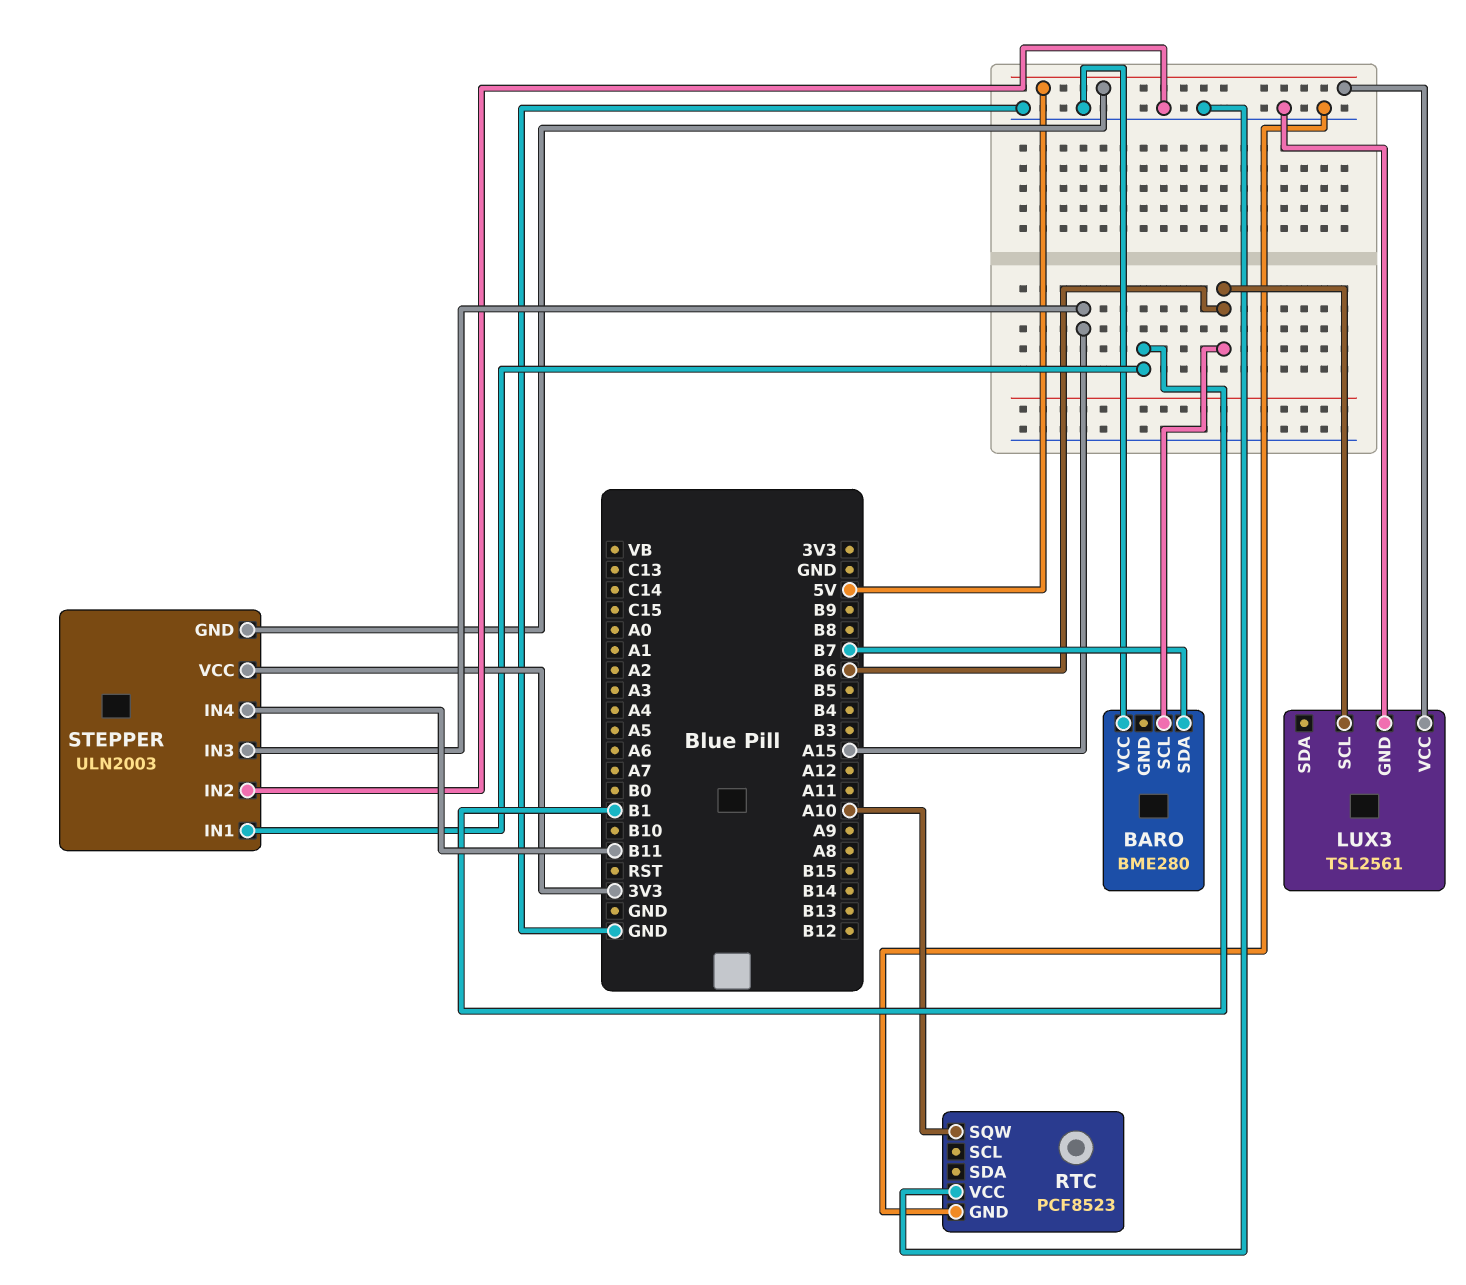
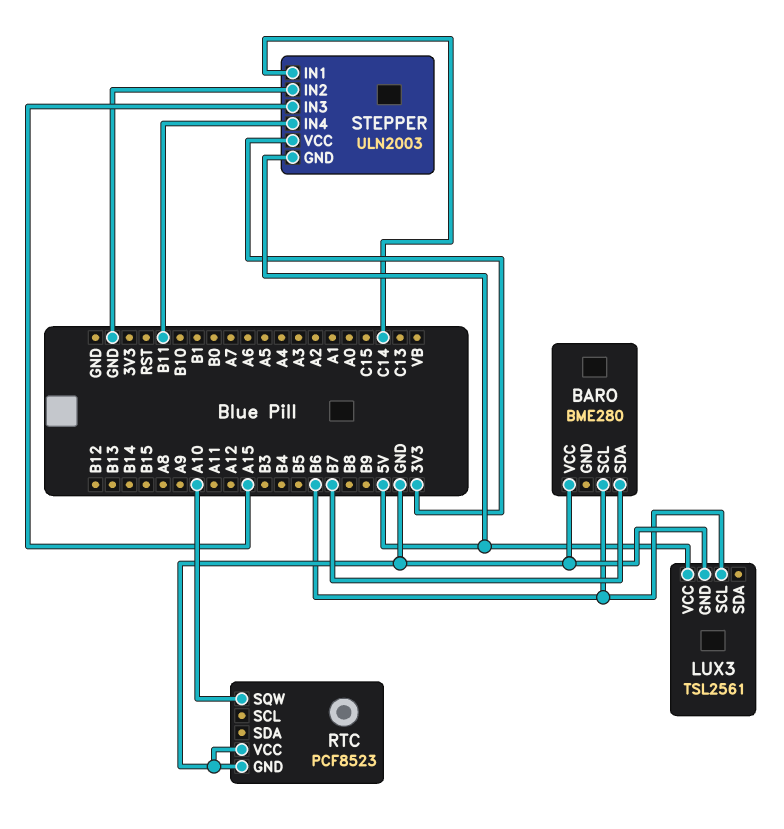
STEPPER pin IN1: B1 -> C14

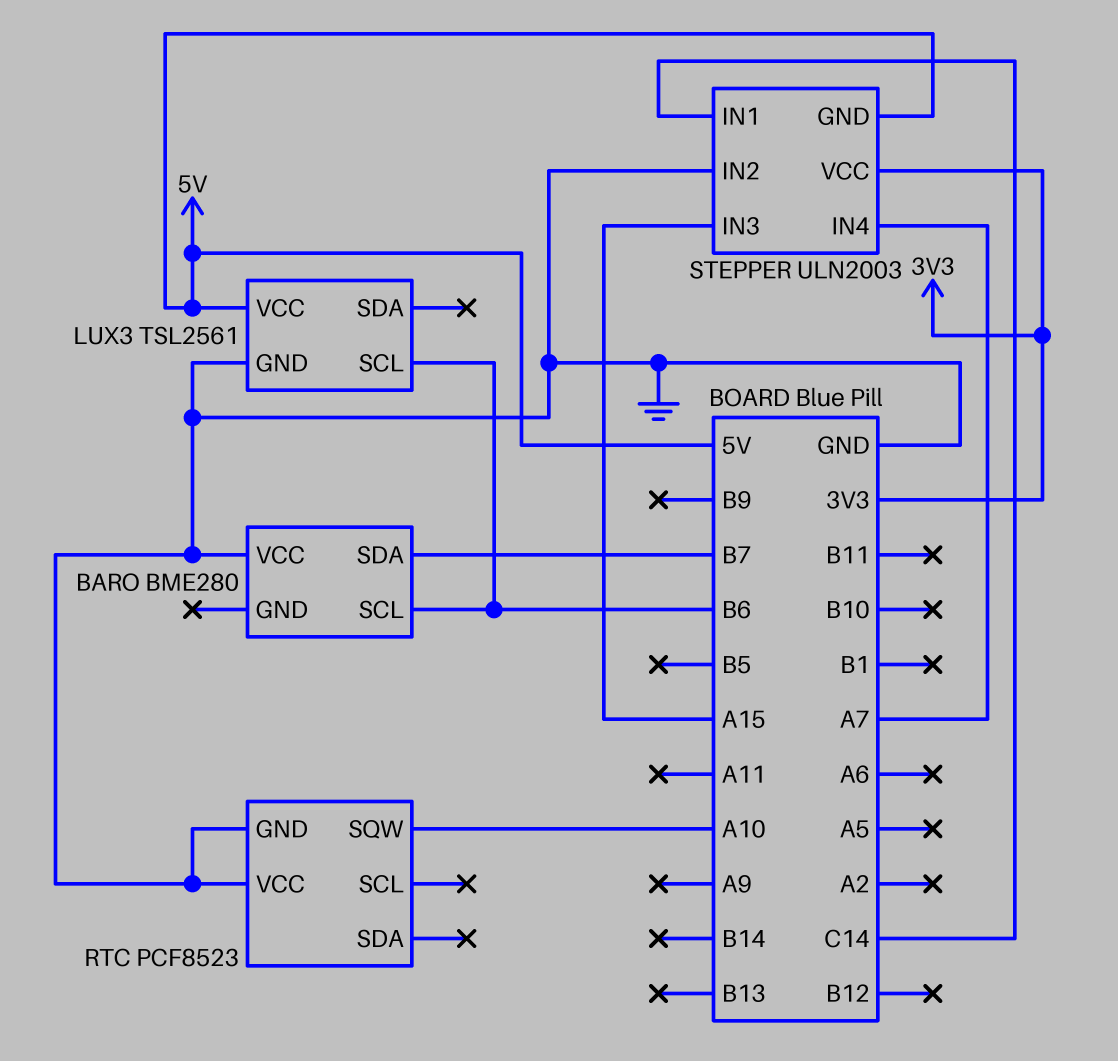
STEPPER pin IN4: B11 -> A7

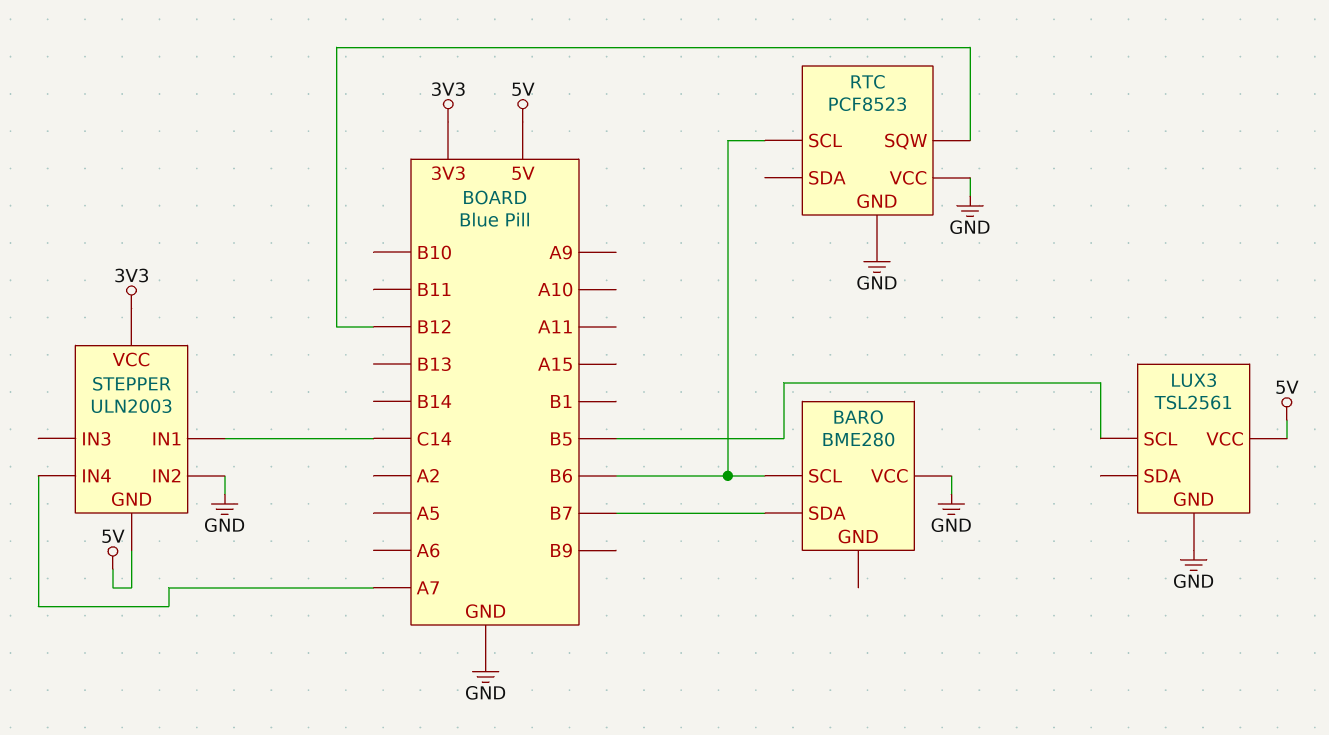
LUX3 pin SCL: B6 -> B5
RTC pin SCL: none -> B6
RTC pin SQW: A10 -> B12
STEPPER pin IN3: A15 -> none

